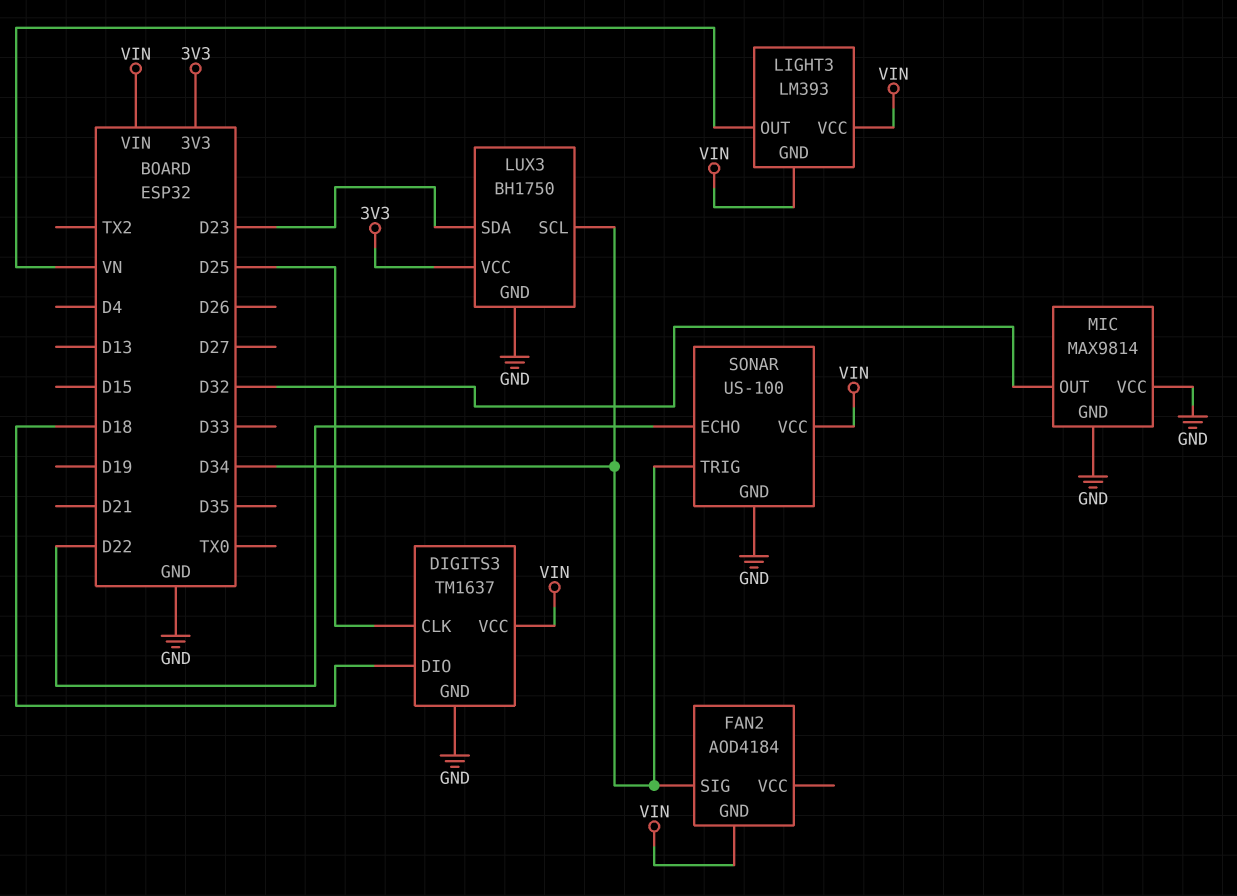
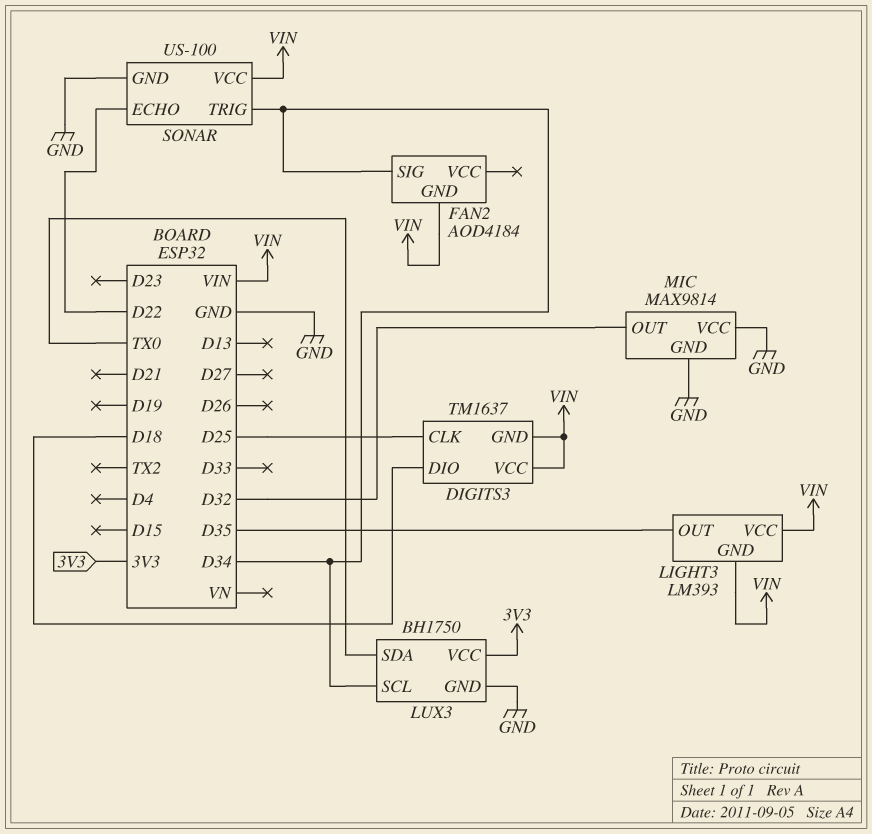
DIGITS3 pin GND: GND -> VIN
LIGHT3 pin OUT: VN -> D35
LUX3 pin SDA: D23 -> TX0

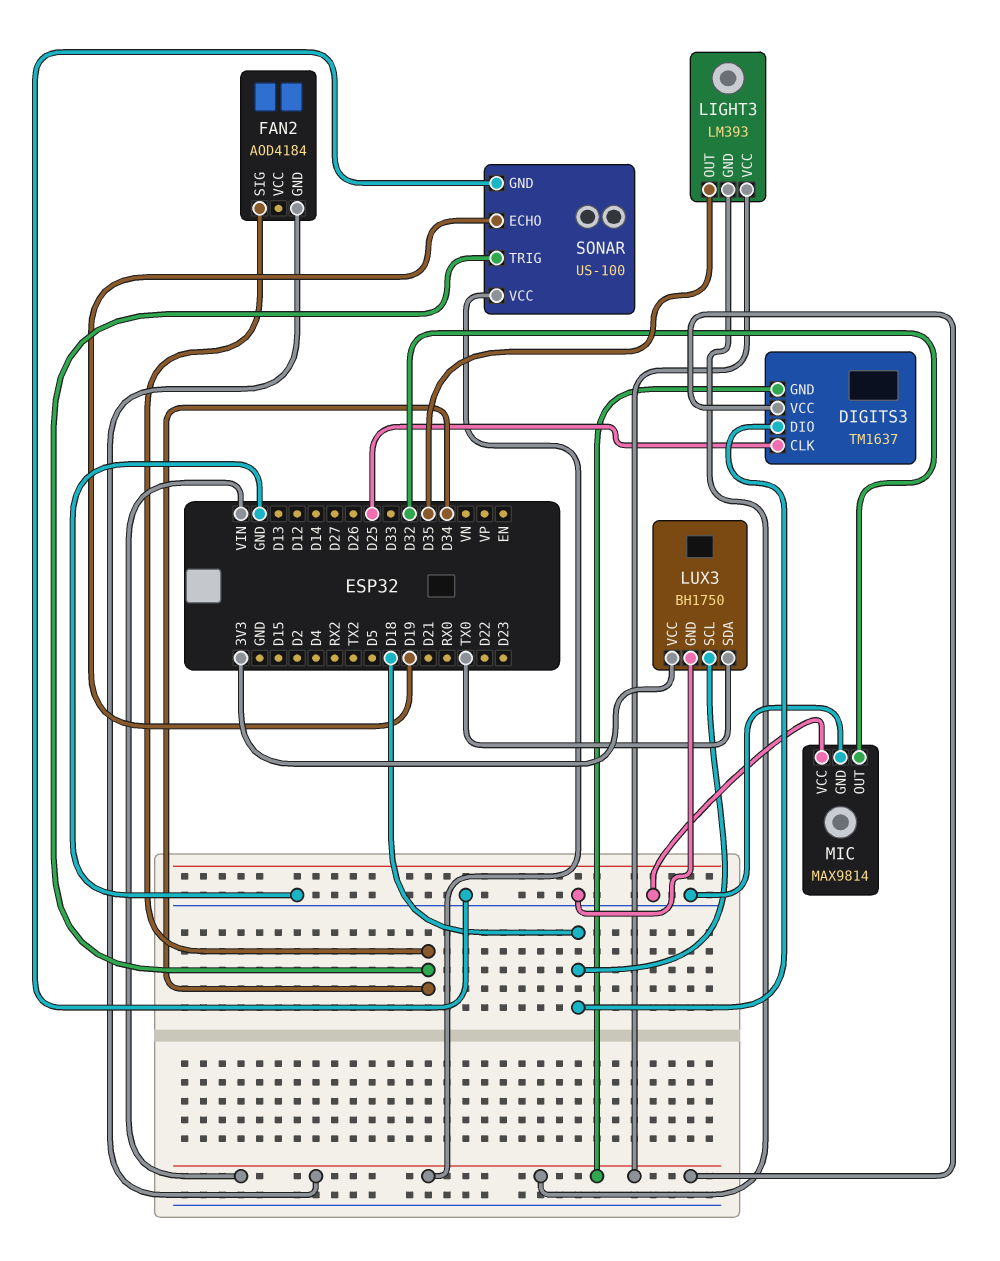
LUX3 pin SCL: D34 -> D18
SONAR pin ECHO: D22 -> D19

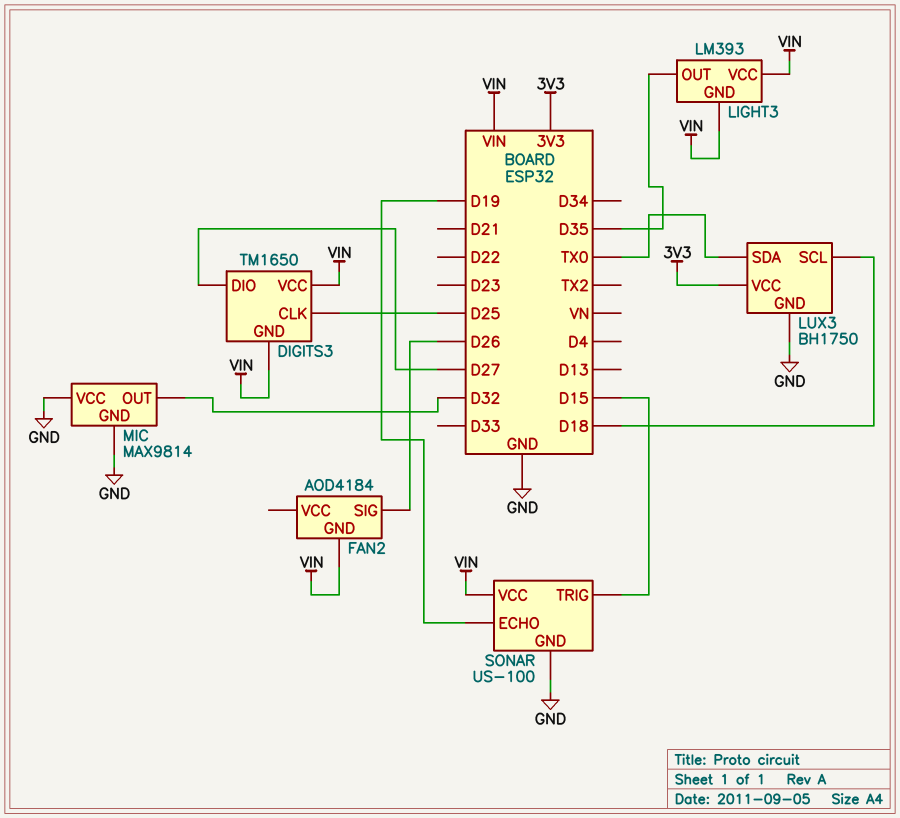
DIGITS3: TM1637 -> TM1650
DIGITS3 pin DIO: D18 -> D27
FAN2 pin SIG: D34 -> D26
SONAR pin TRIG: D34 -> D15

